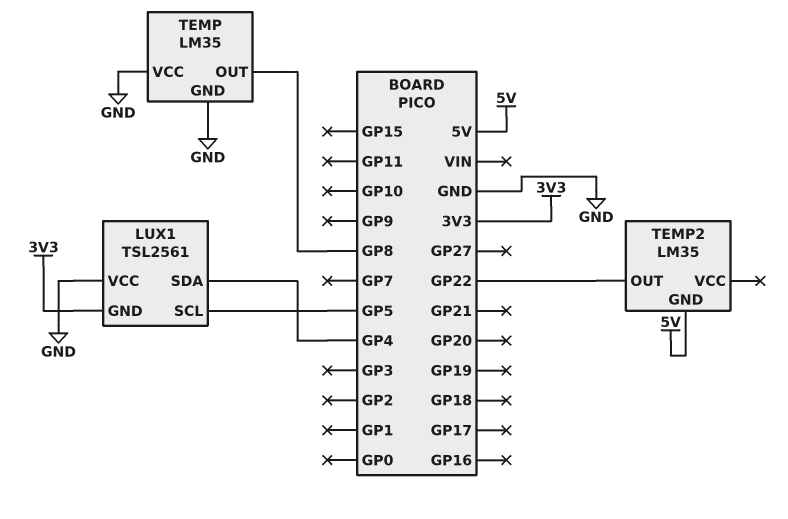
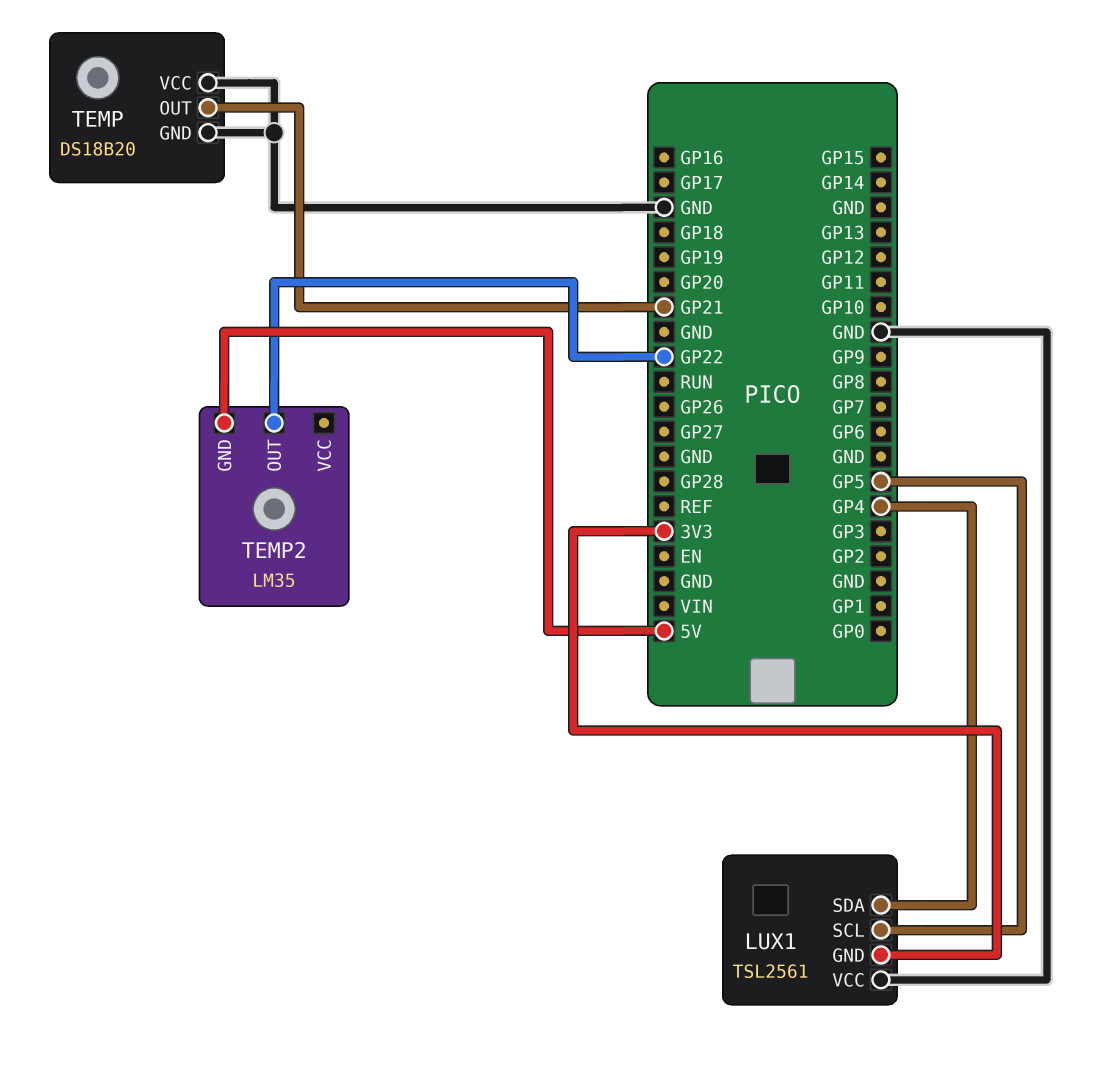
TEMP: LM35 -> DS18B20
TEMP pin OUT: GP8 -> GP21

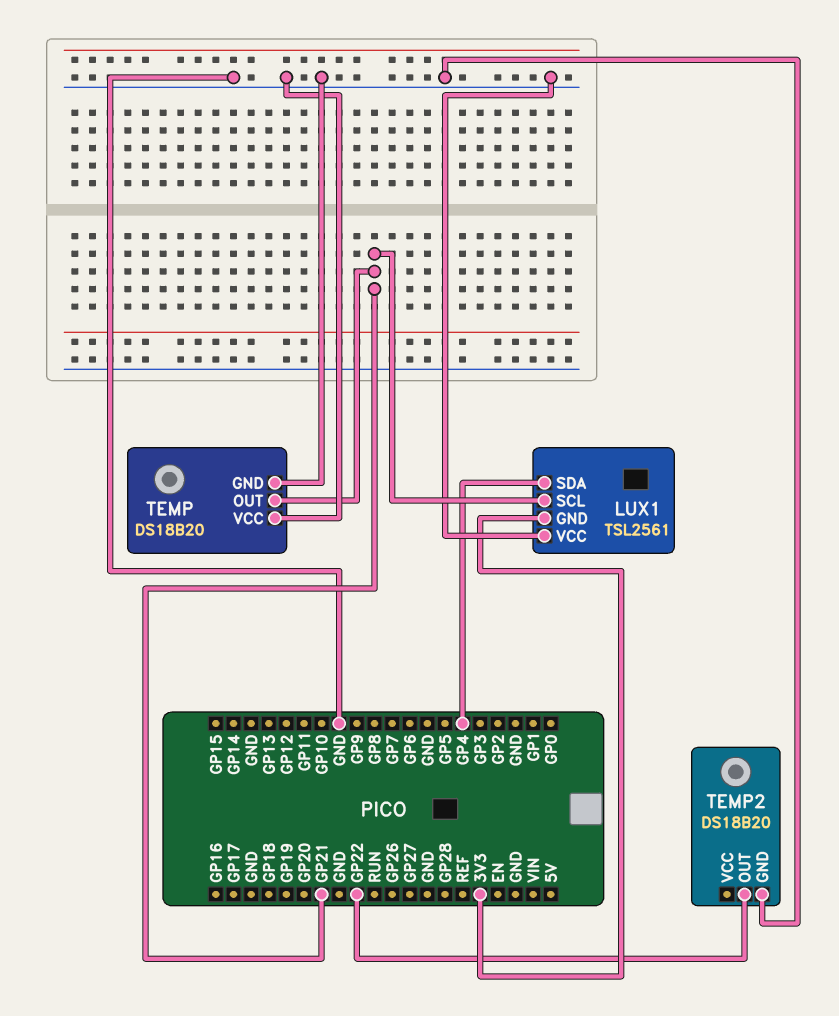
LUX1 pin SCL: GP5 -> GP21
TEMP2: LM35 -> DS18B20
TEMP2 pin GND: 5V -> GND

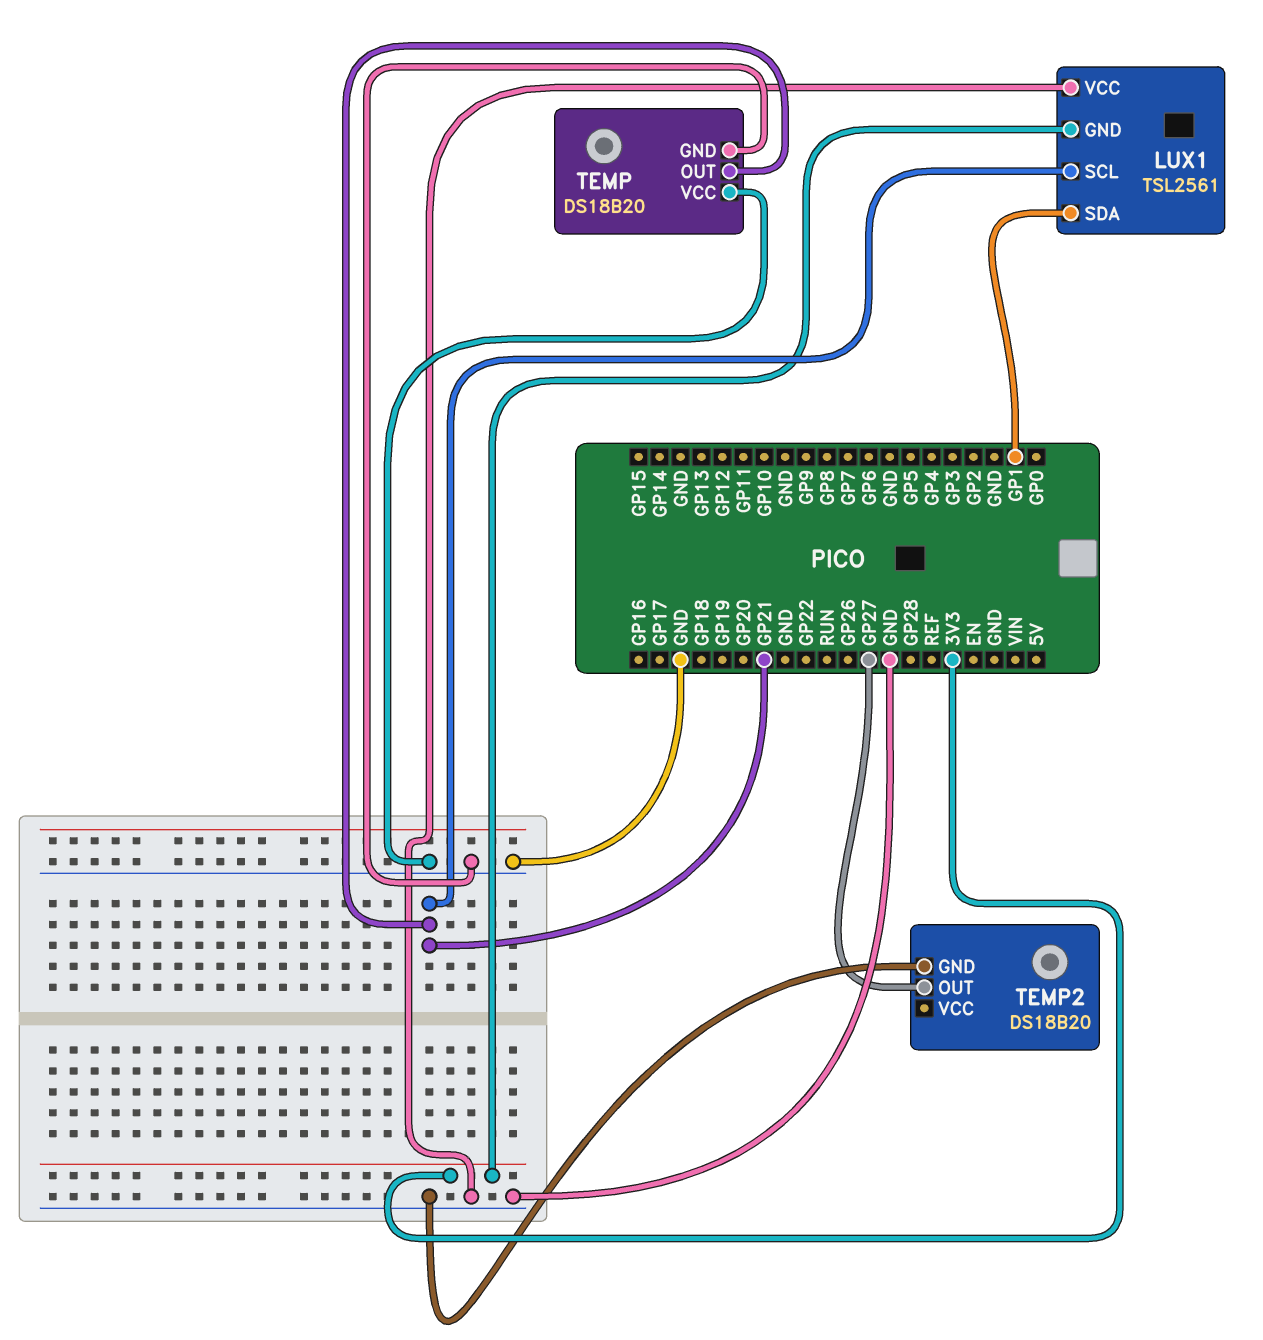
LUX1 pin SDA: GP4 -> GP1
TEMP2 pin OUT: GP22 -> GP27

